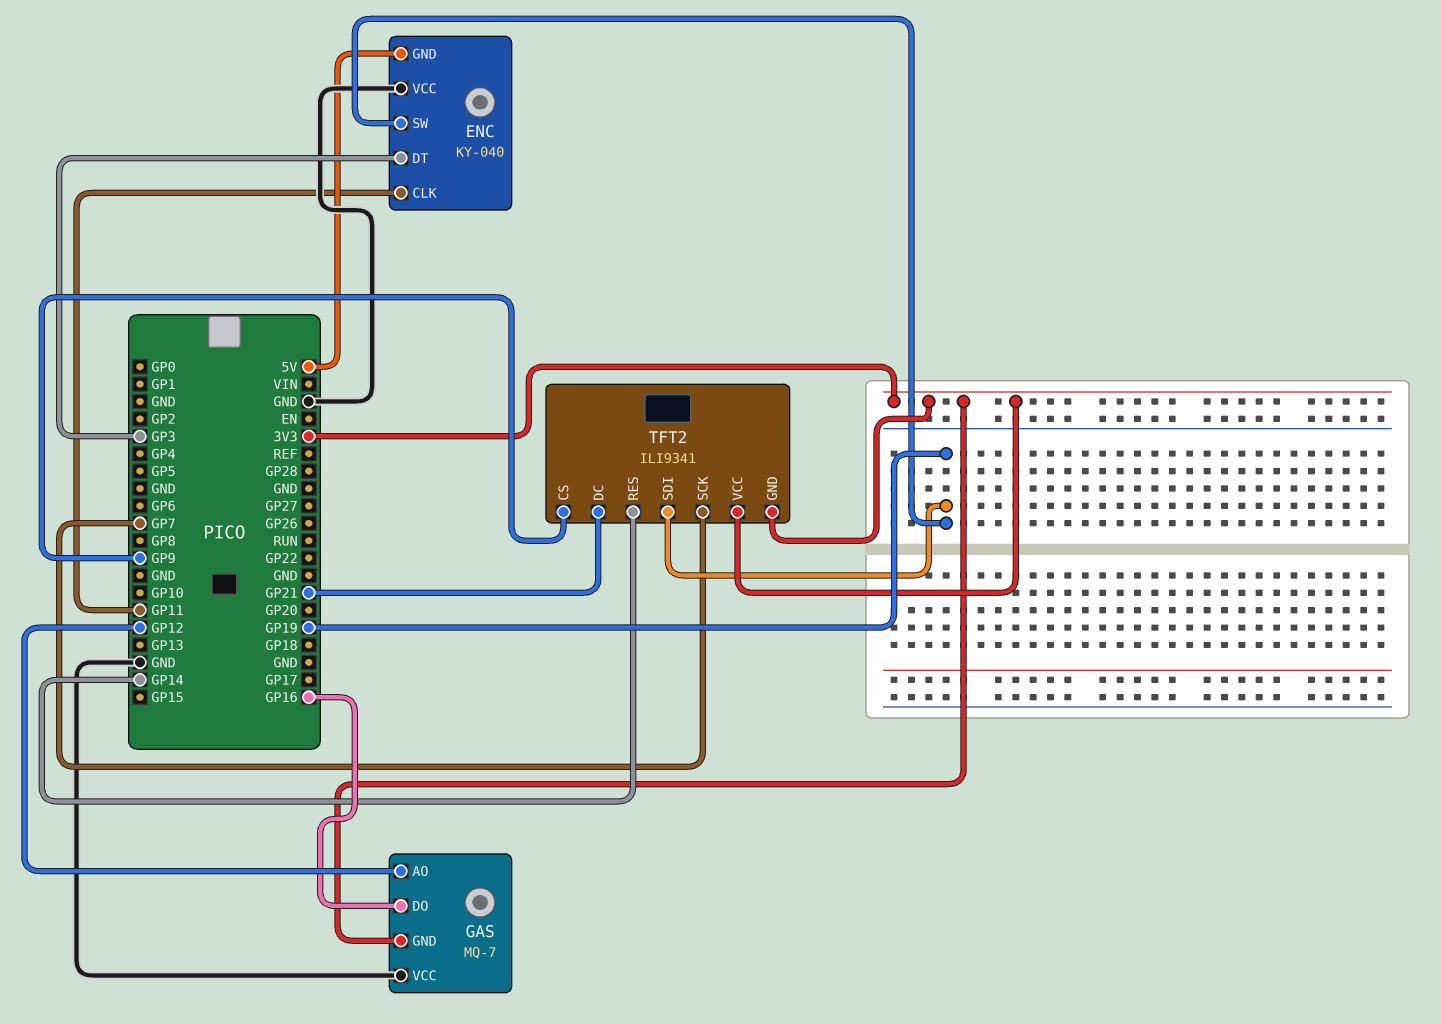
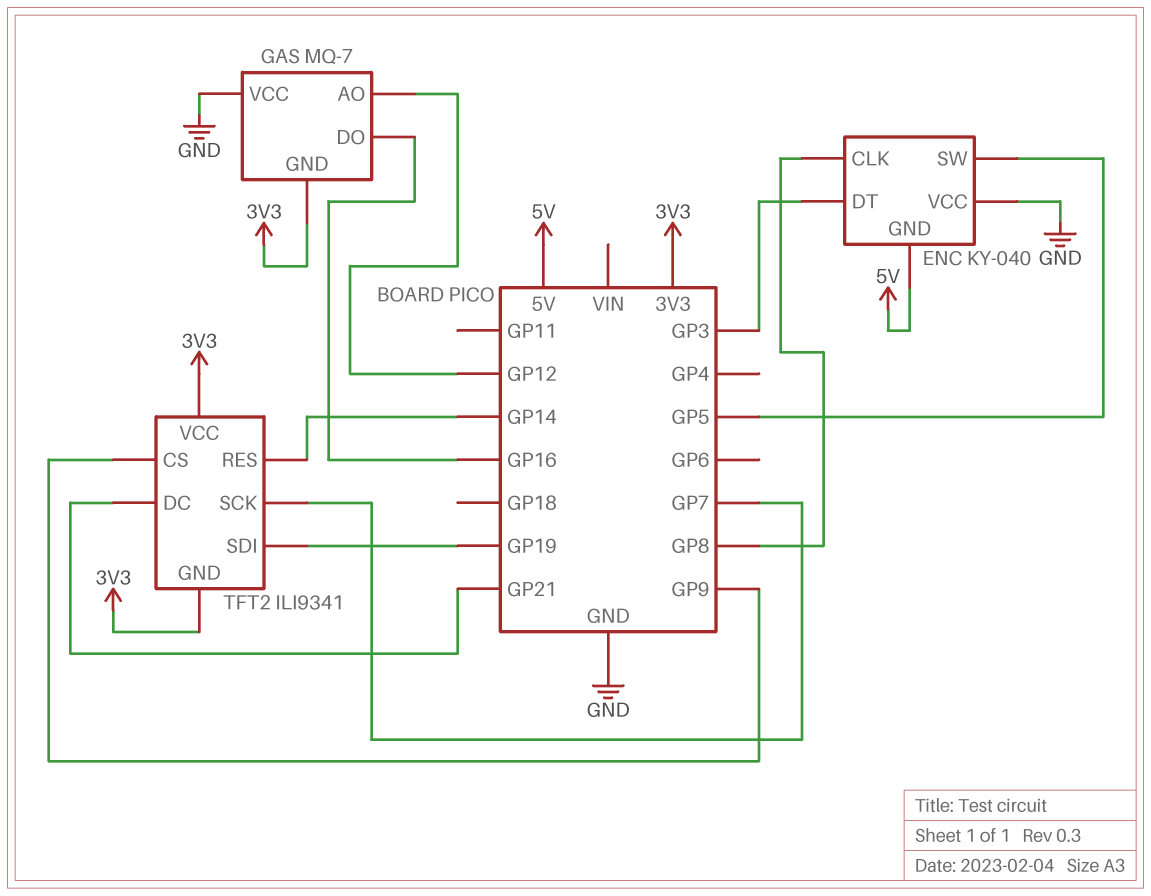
ENC pin CLK: GP11 -> GP8
ENC pin SW: GP19 -> GP5

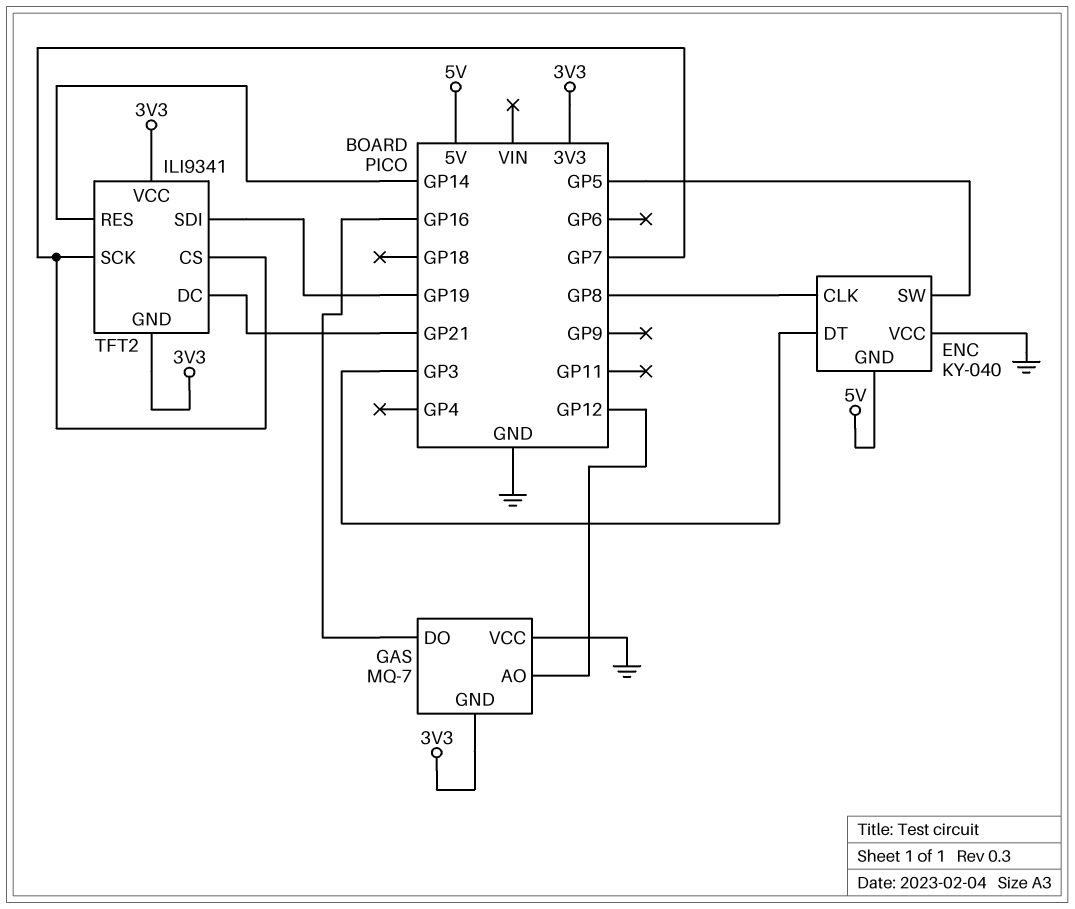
TFT2 pin CS: GP9 -> GP7

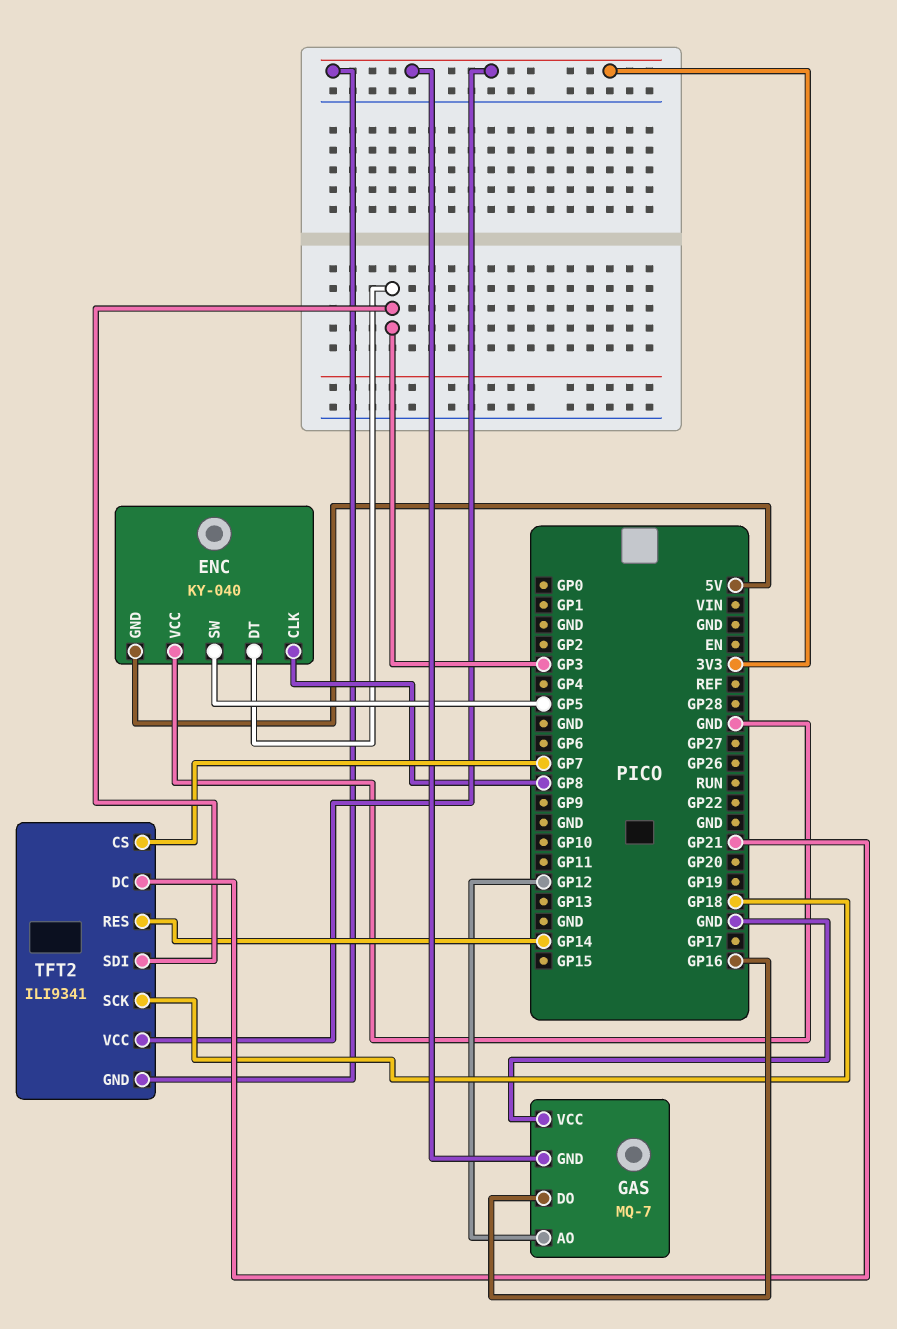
TFT2 pin SCK: GP7 -> GP18
TFT2 pin SDI: GP19 -> GP3

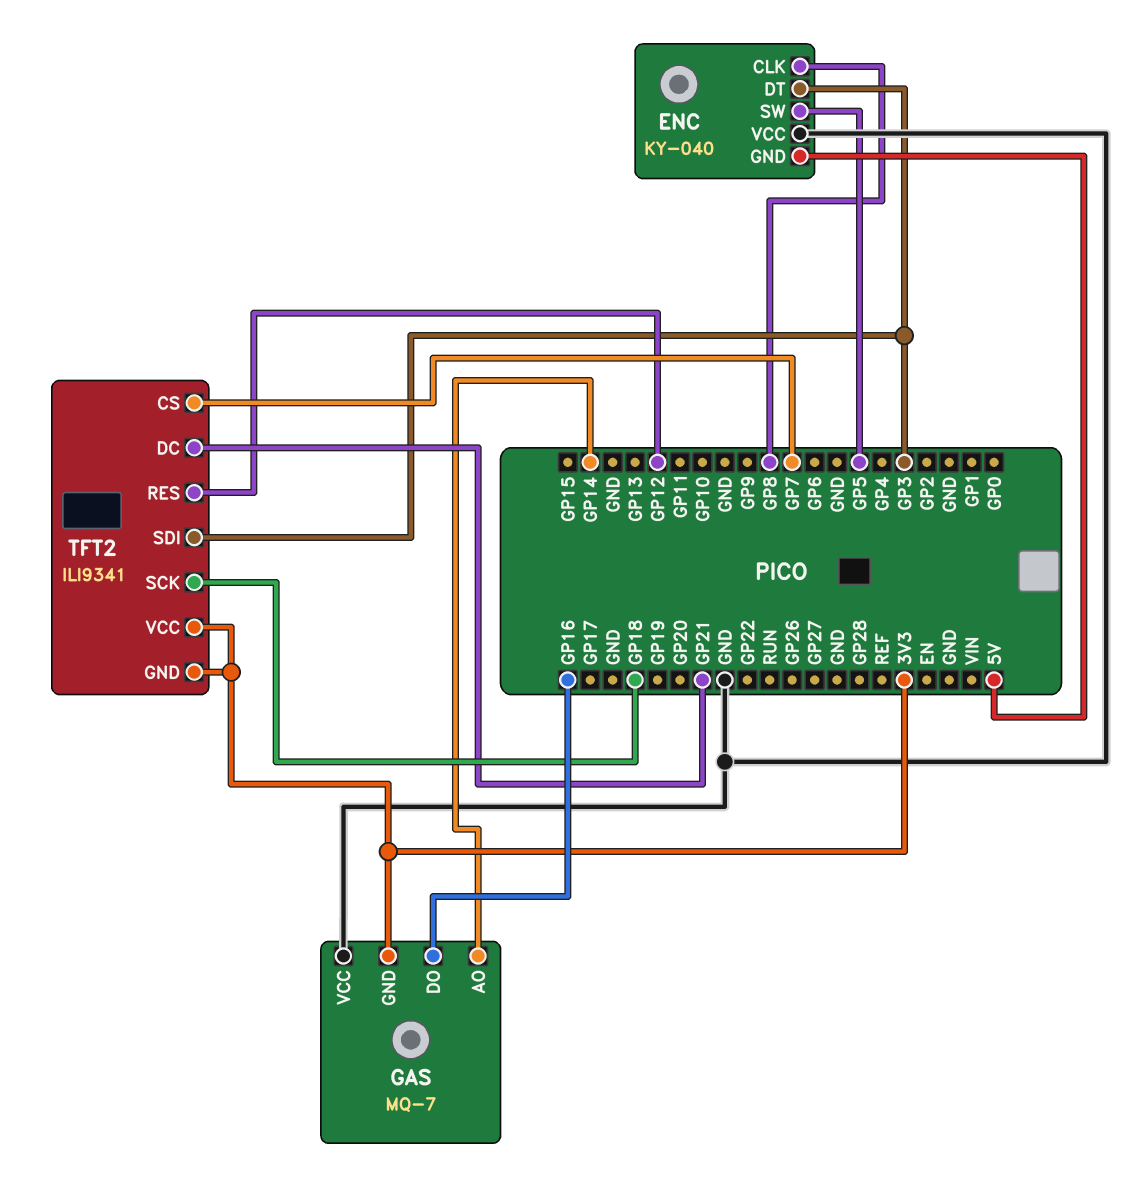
GAS pin AO: GP12 -> GP14
TFT2 pin RES: GP14 -> GP12

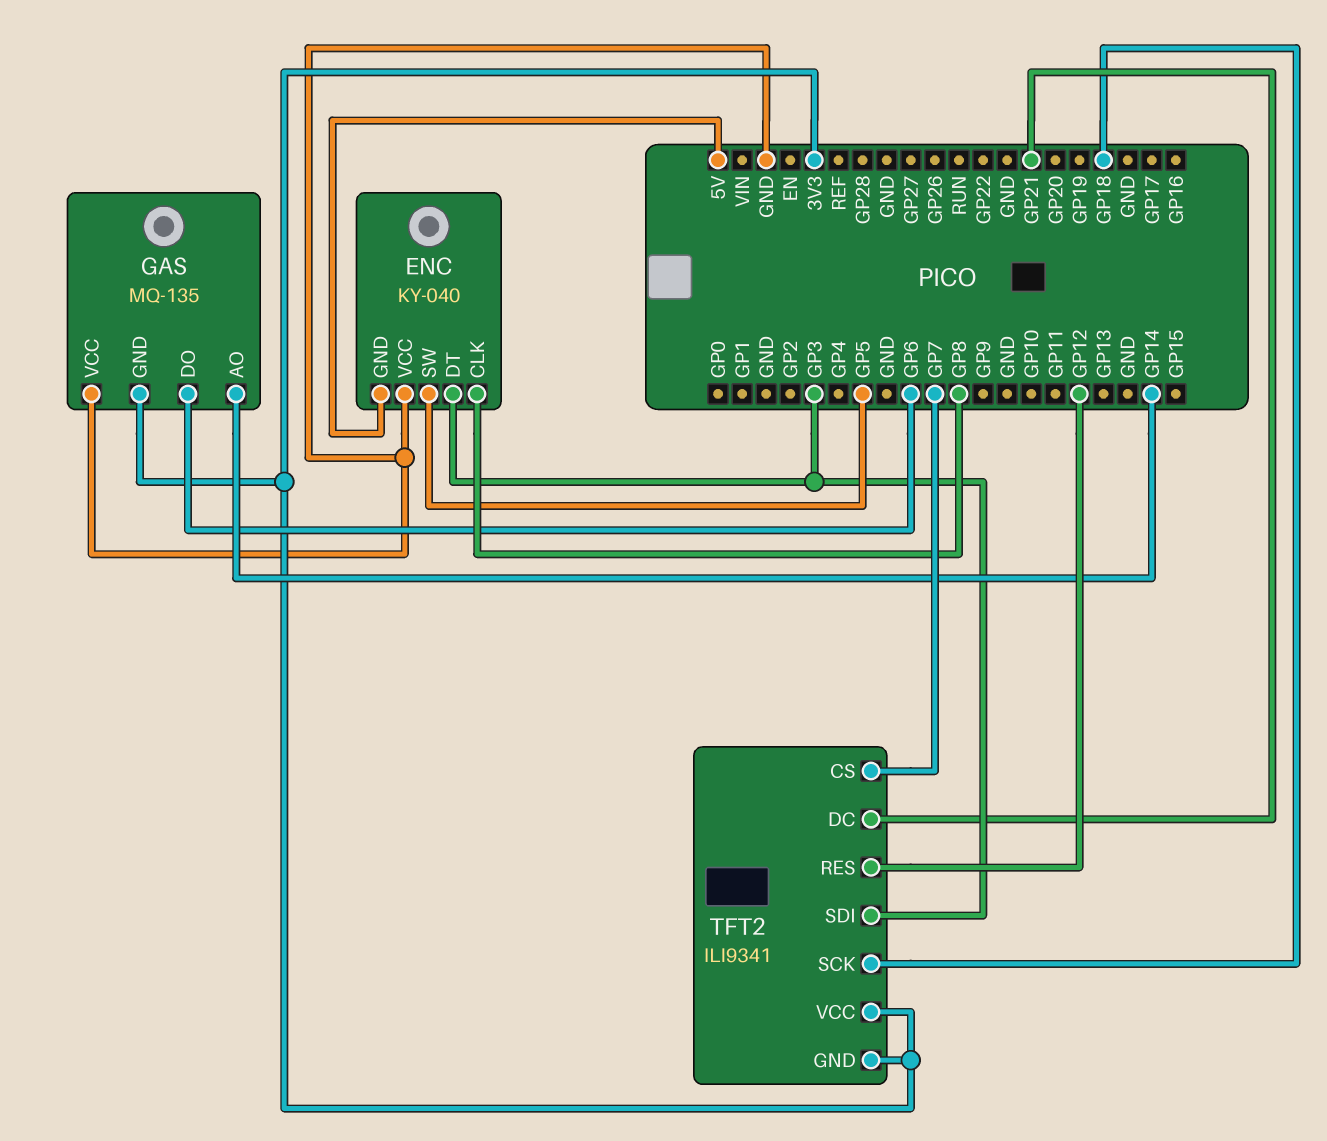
GAS: MQ-7 -> MQ-135
GAS pin DO: GP16 -> GP6

